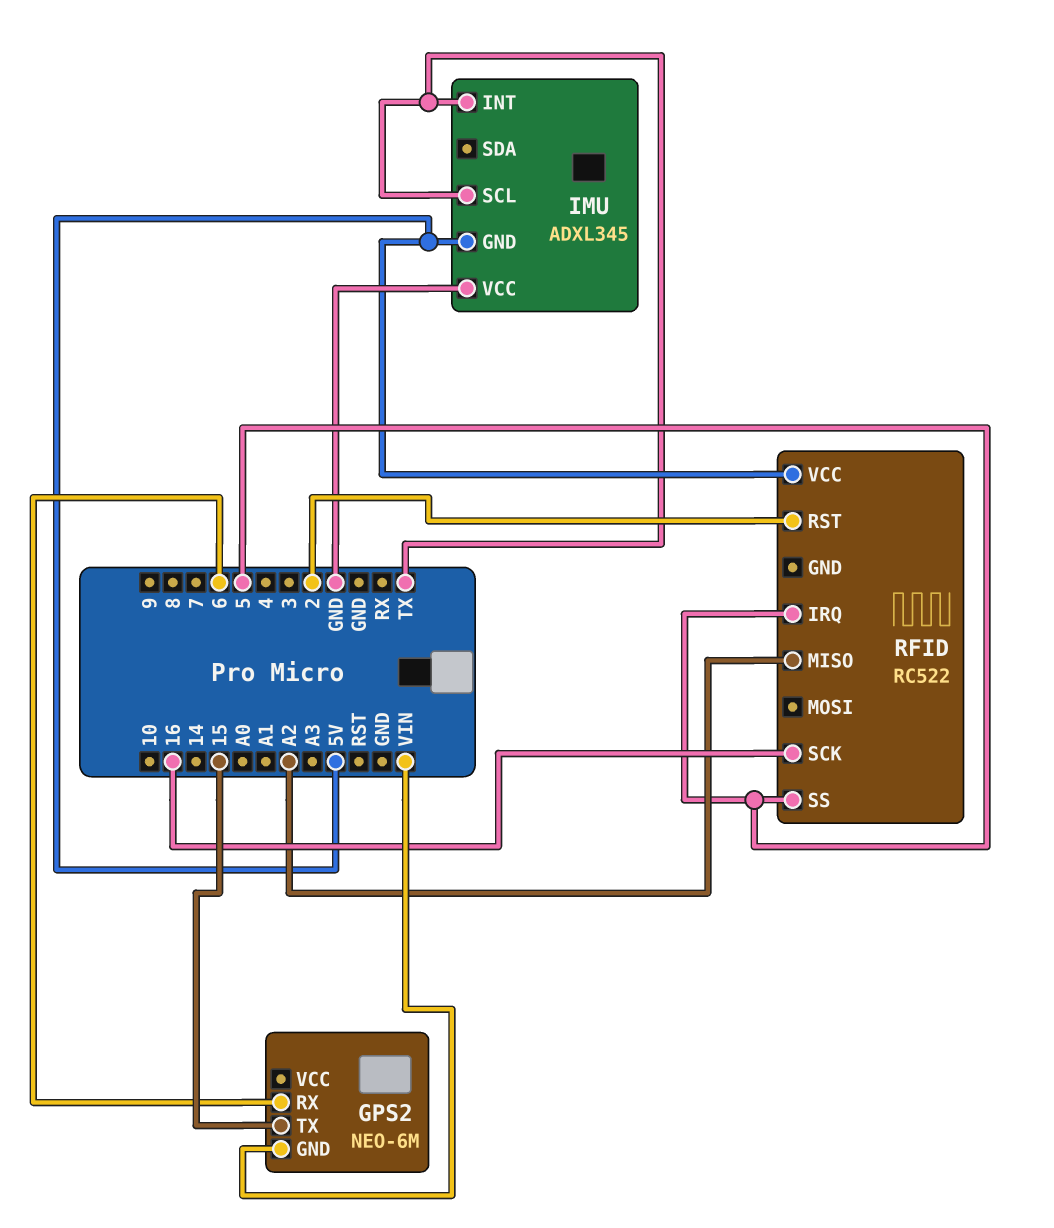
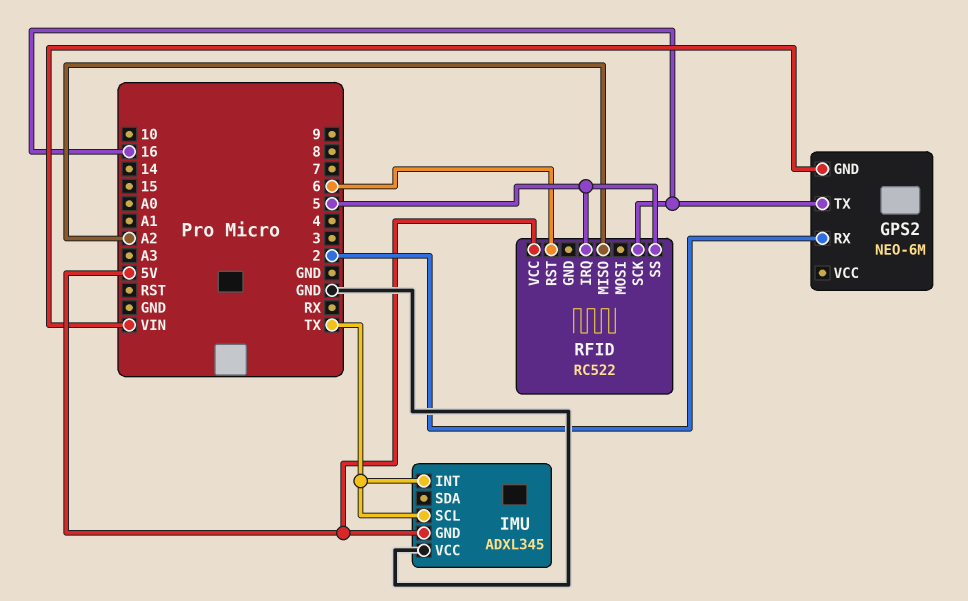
GPS2 pin RX: 6 -> 2
GPS2 pin TX: 15 -> 16
RFID pin RST: 2 -> 6

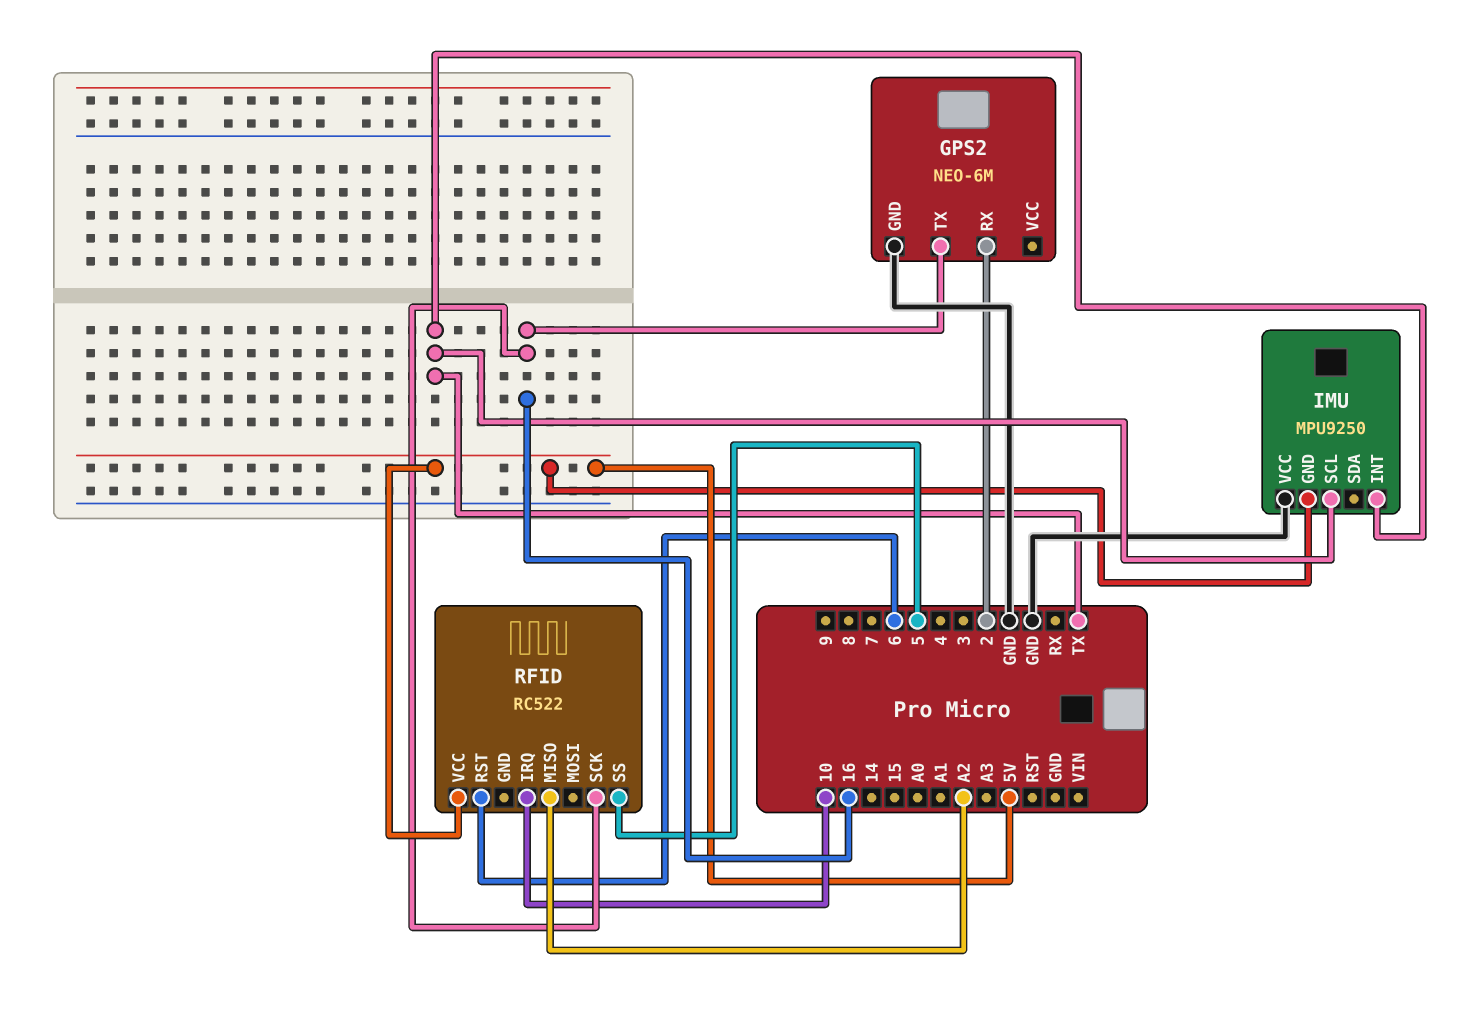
GPS2 pin GND: VIN -> GND
IMU: ADXL345 -> MPU9250
RFID pin IRQ: 5 -> 10

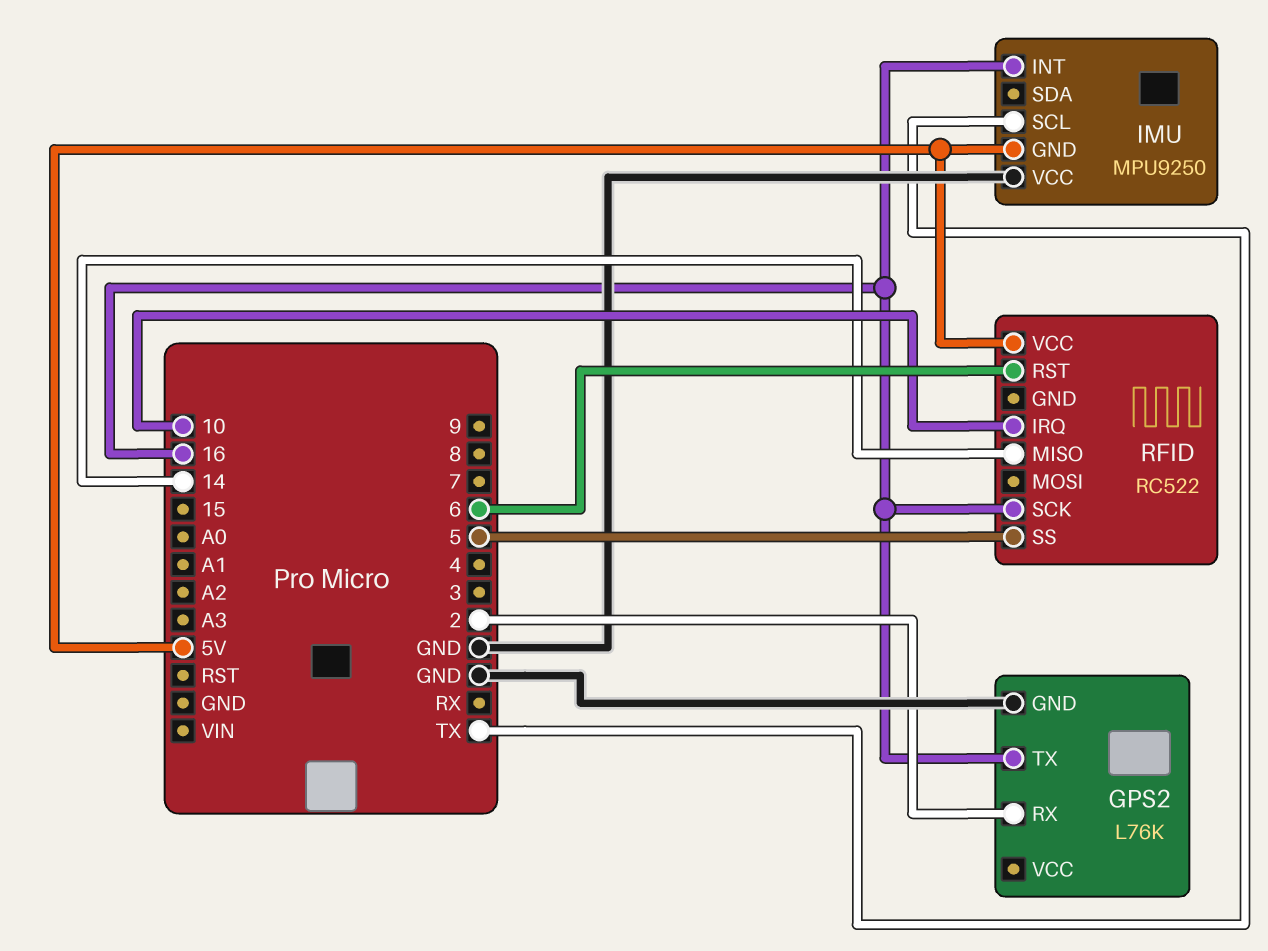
GPS2: NEO-6M -> L76K
IMU pin INT: TX -> 16
RFID pin MISO: A2 -> 14

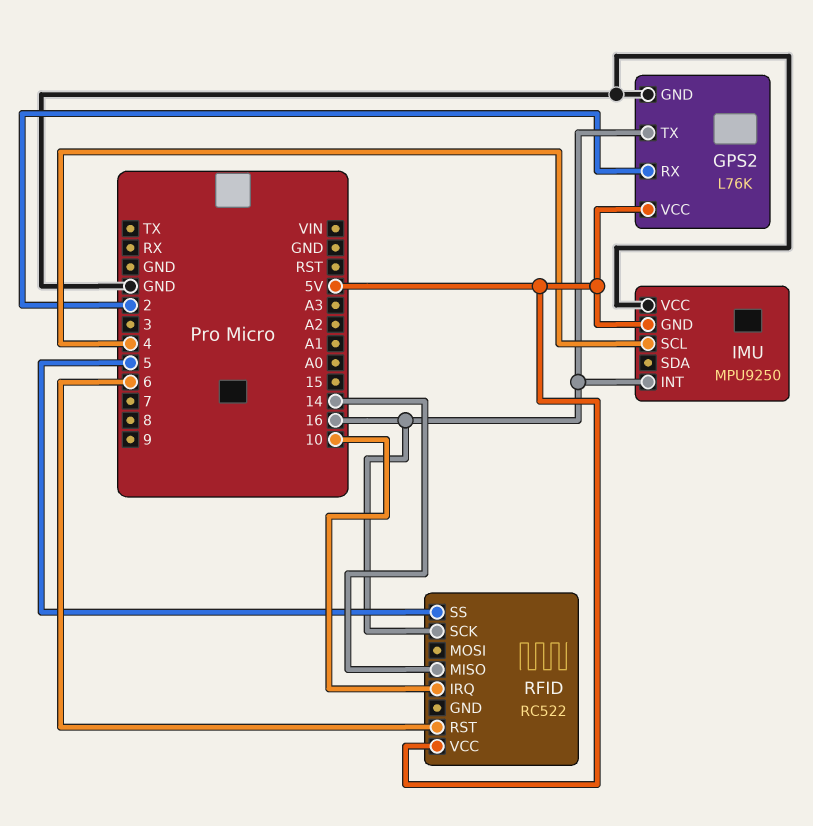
GPS2 pin VCC: none -> 5V
IMU pin SCL: TX -> 4

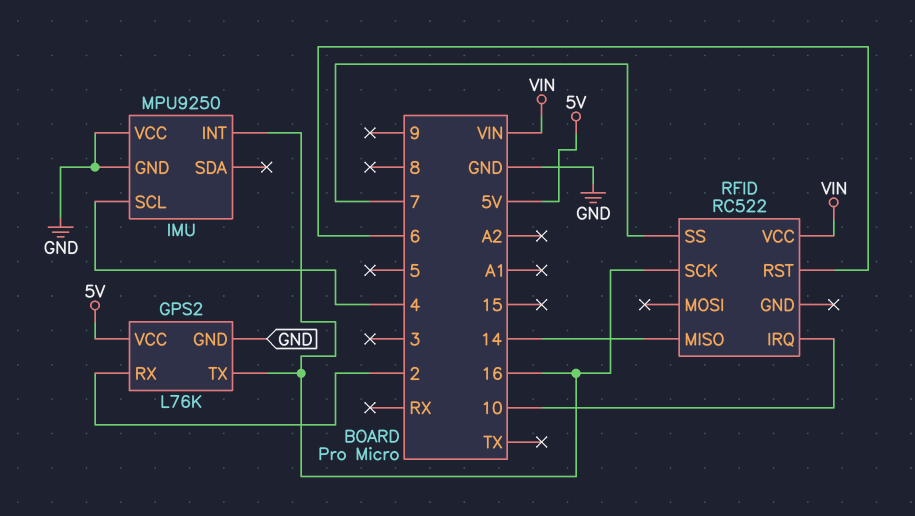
IMU pin GND: 5V -> GND
RFID pin SS: 5 -> 7
RFID pin VCC: 5V -> VIN

